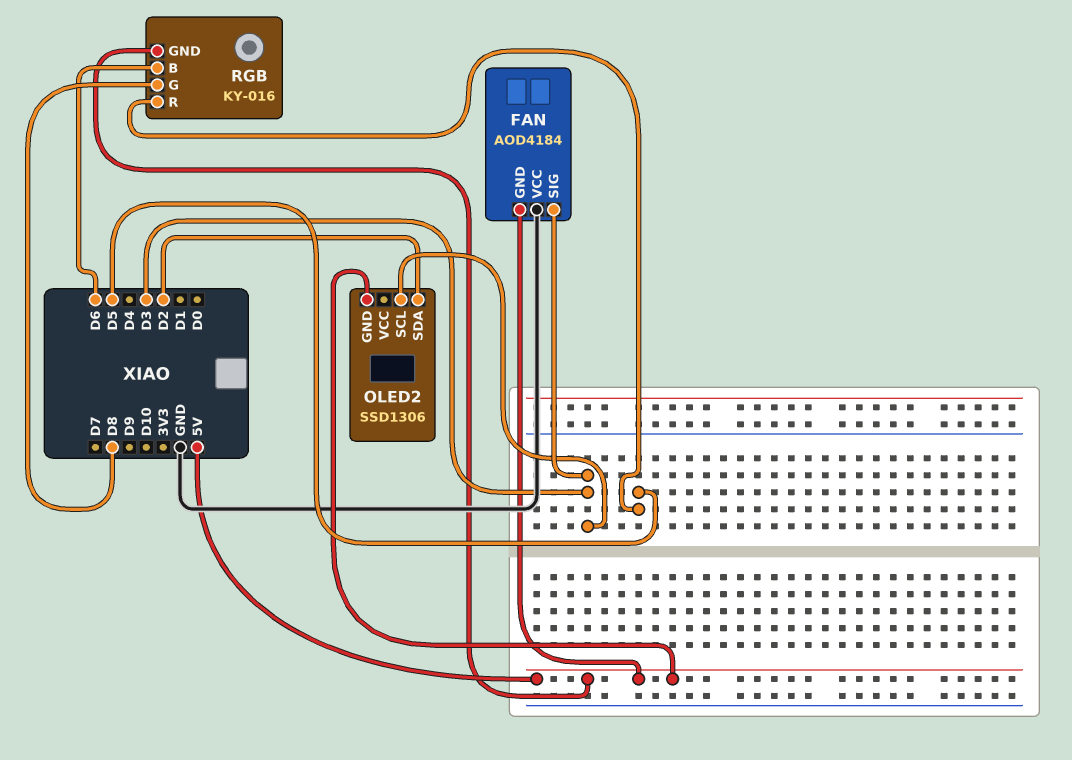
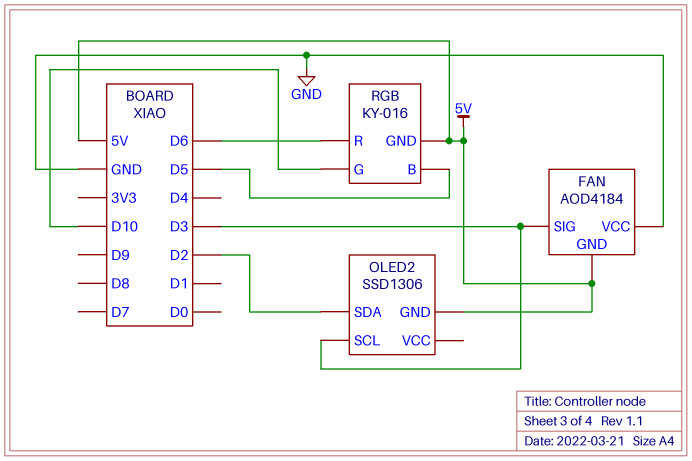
RGB pin B: D6 -> D5
RGB pin G: D8 -> D10
RGB pin R: D5 -> D6

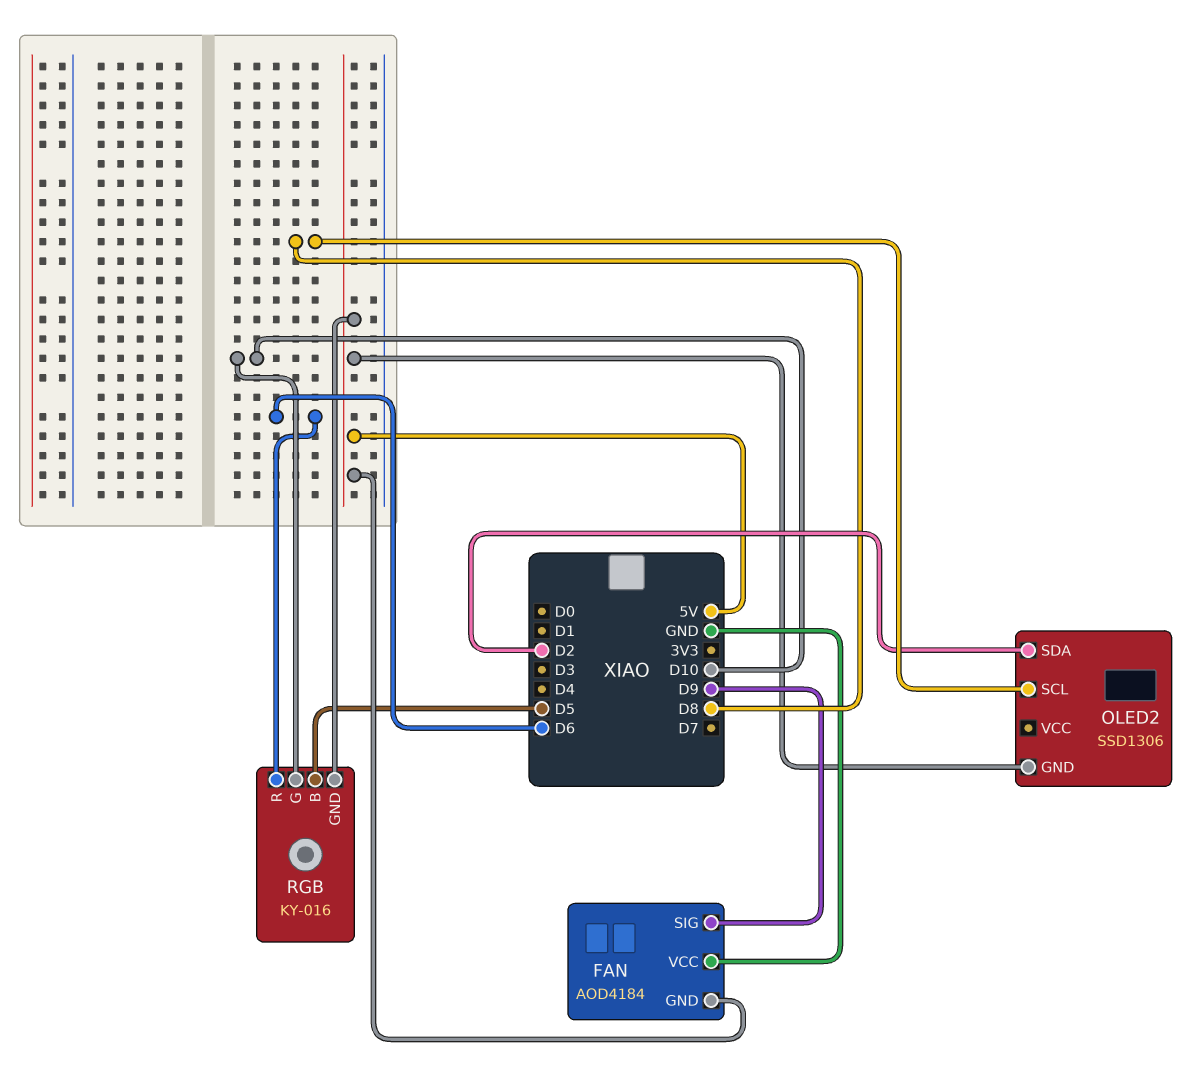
FAN pin SIG: D3 -> D9
OLED2 pin SCL: D3 -> D8

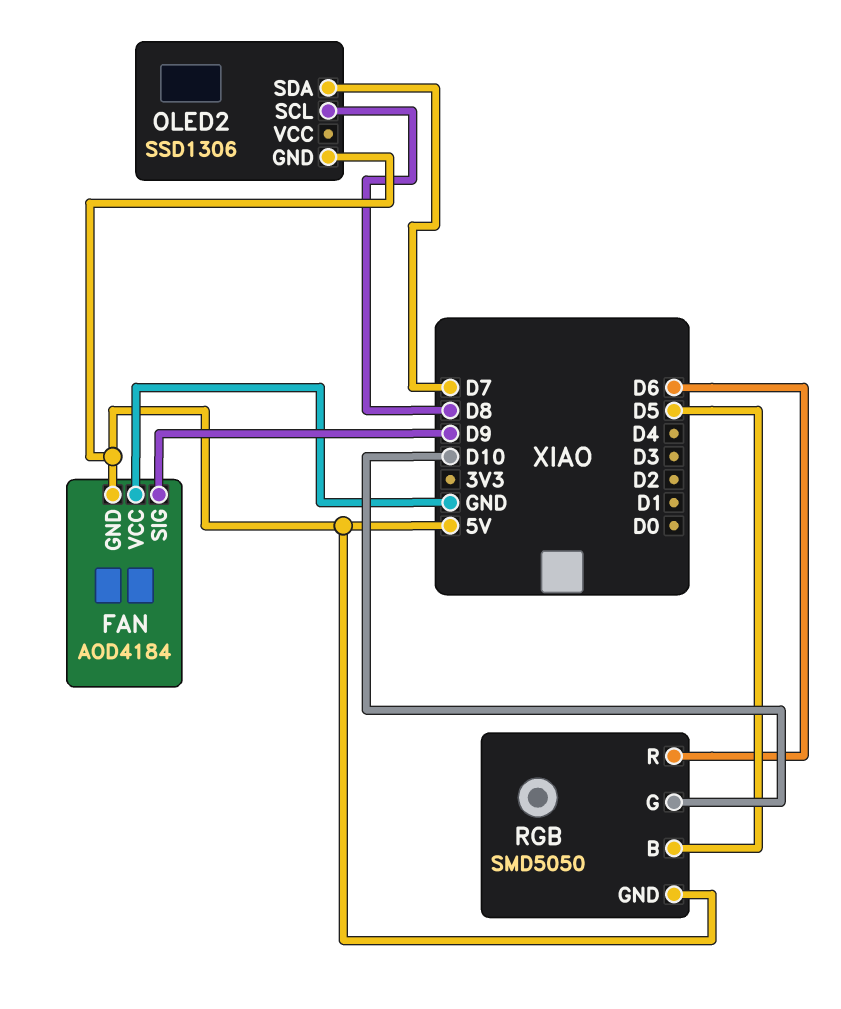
OLED2 pin SDA: D2 -> D7
RGB: KY-016 -> SMD5050

